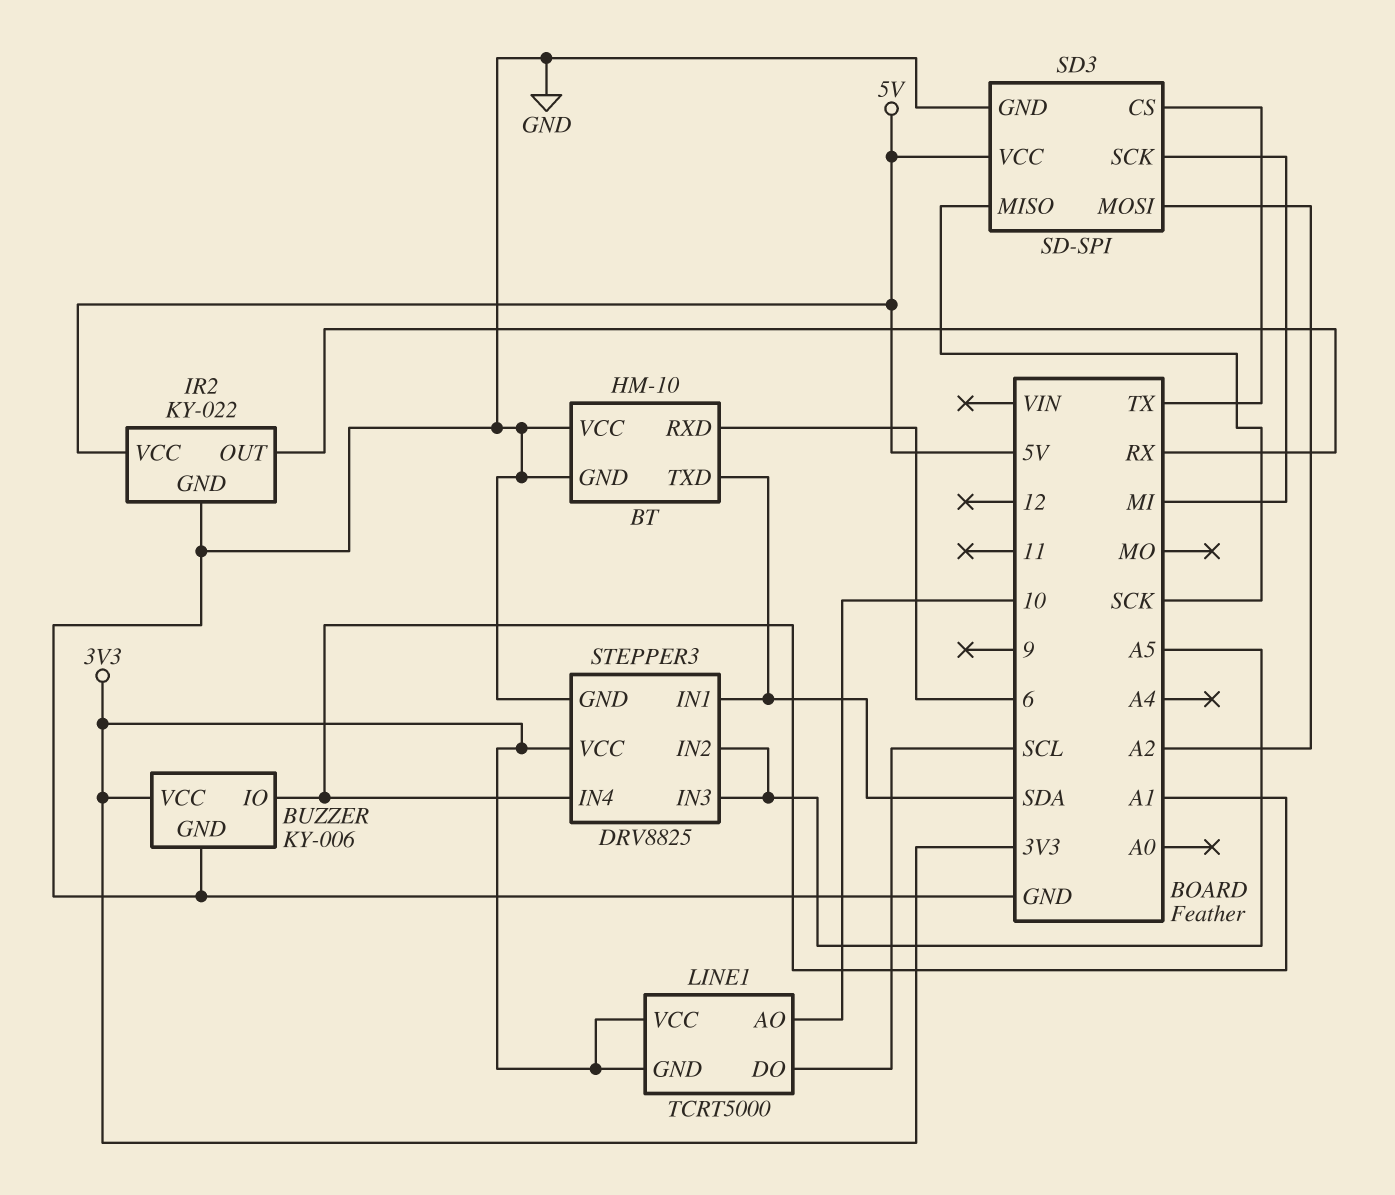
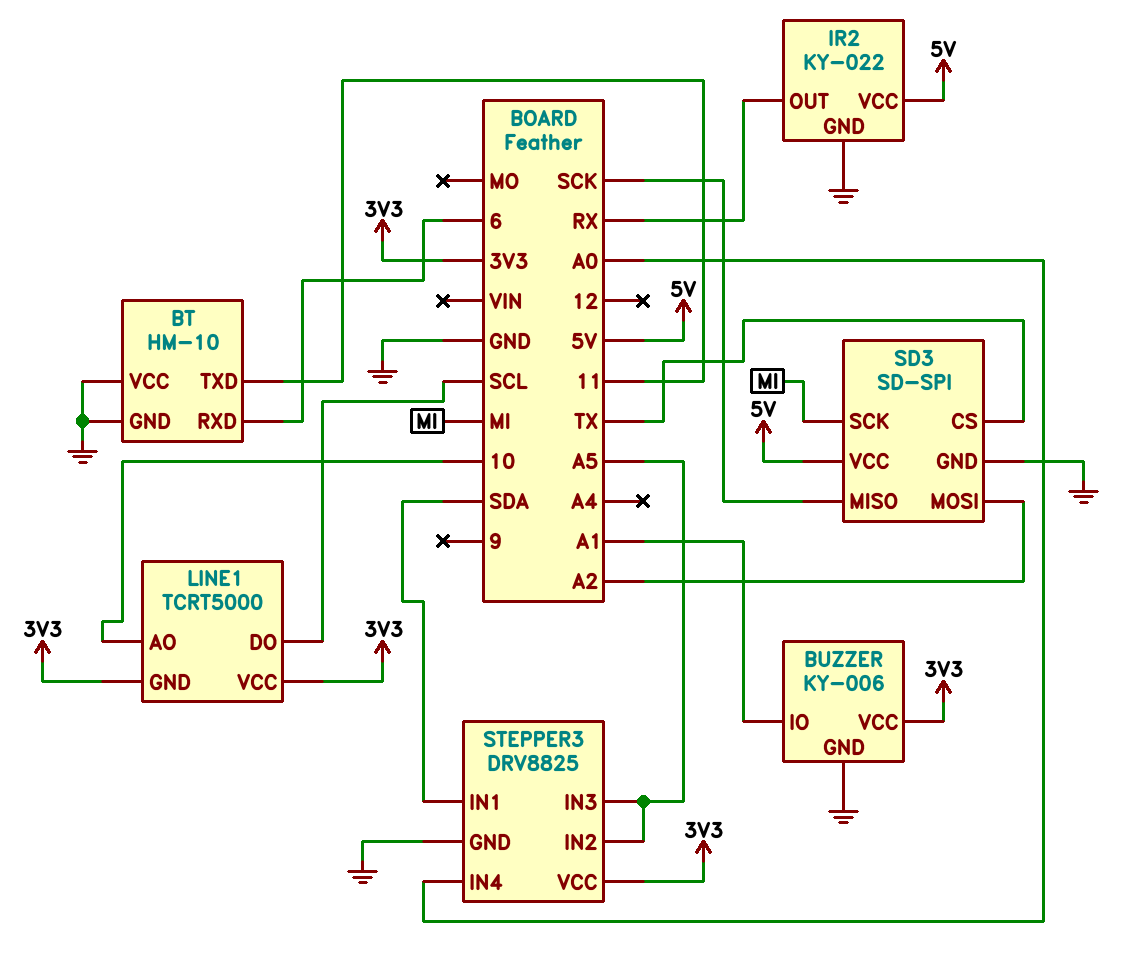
BT pin TXD: SDA -> 11
STEPPER3 pin IN4: A1 -> A0

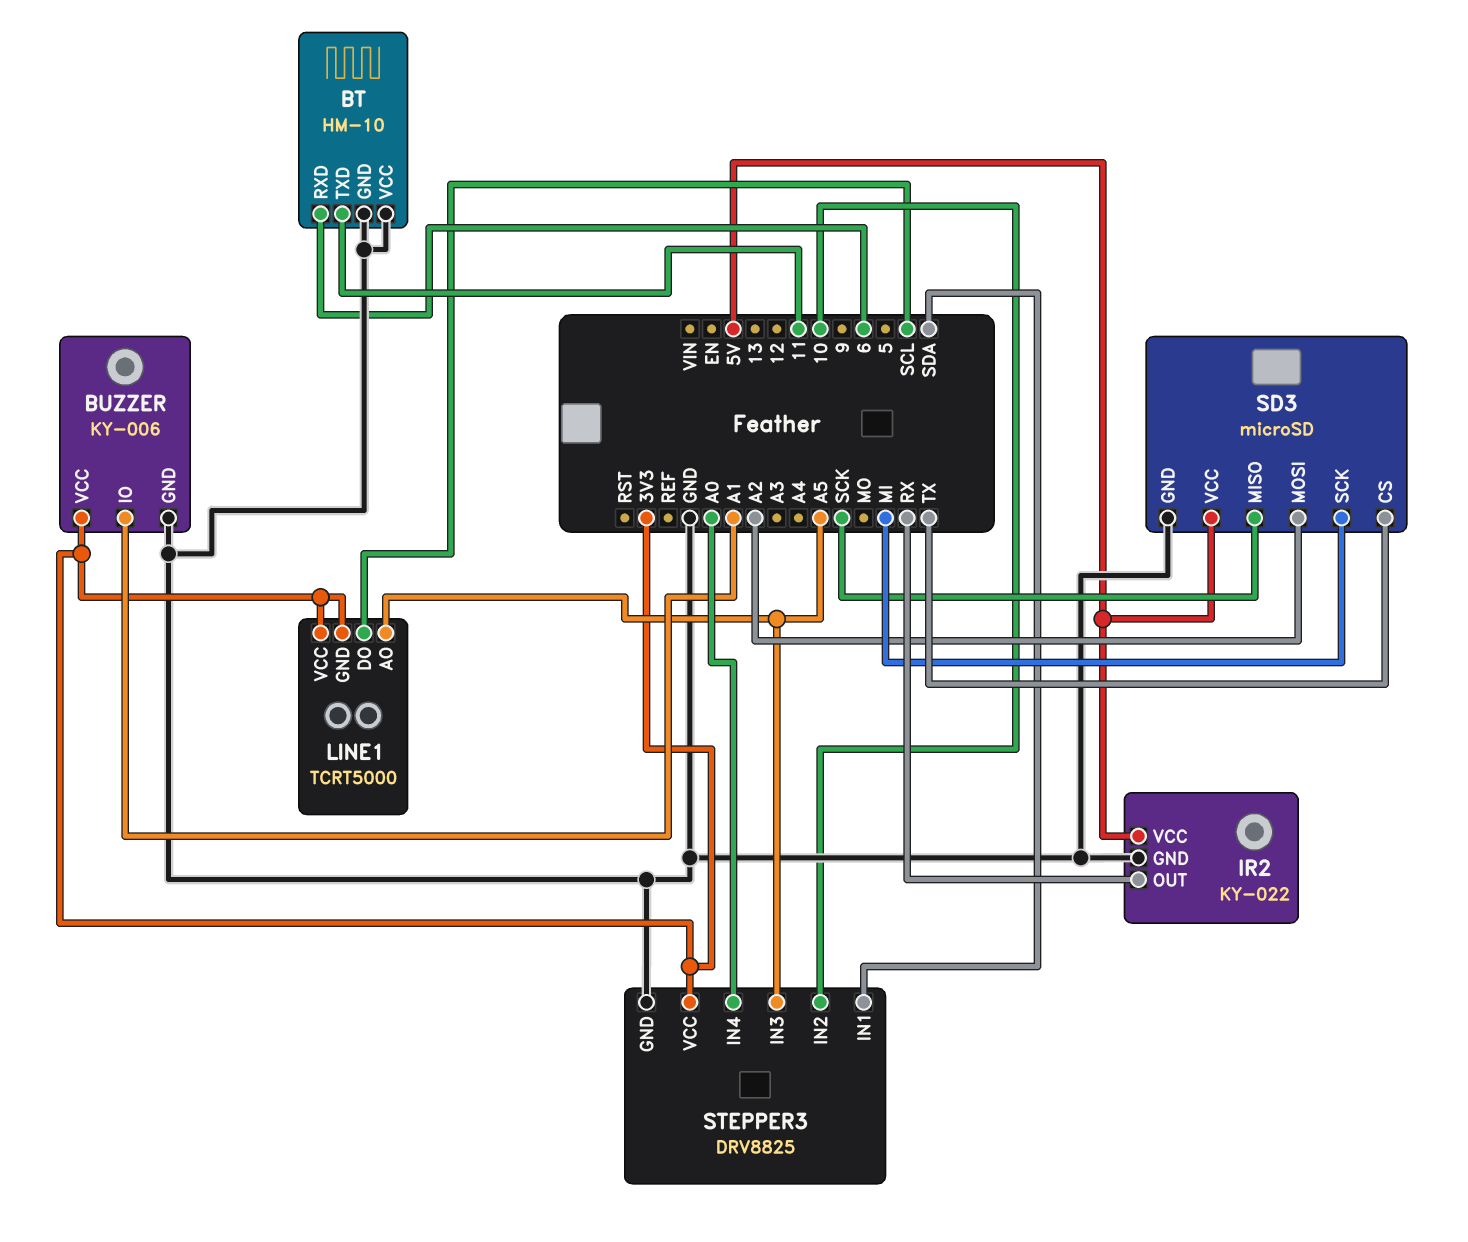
LINE1 pin AO: 10 -> A5
SD3: SD-SPI -> microSD
STEPPER3 pin IN2: A5 -> 10

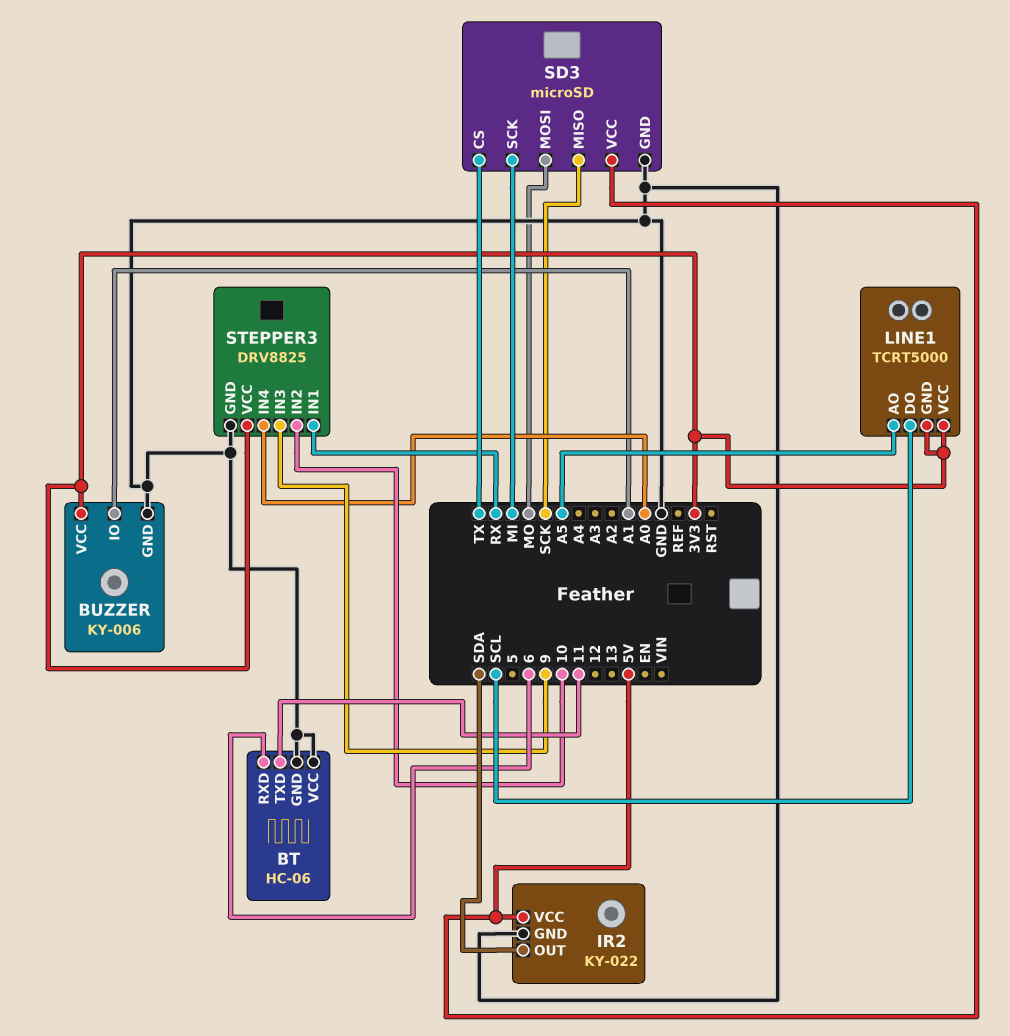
BT: HM-10 -> HC-06
IR2 pin OUT: RX -> SDA
SD3 pin MOSI: A2 -> MO
STEPPER3 pin IN1: SDA -> RX
STEPPER3 pin IN3: A5 -> 9

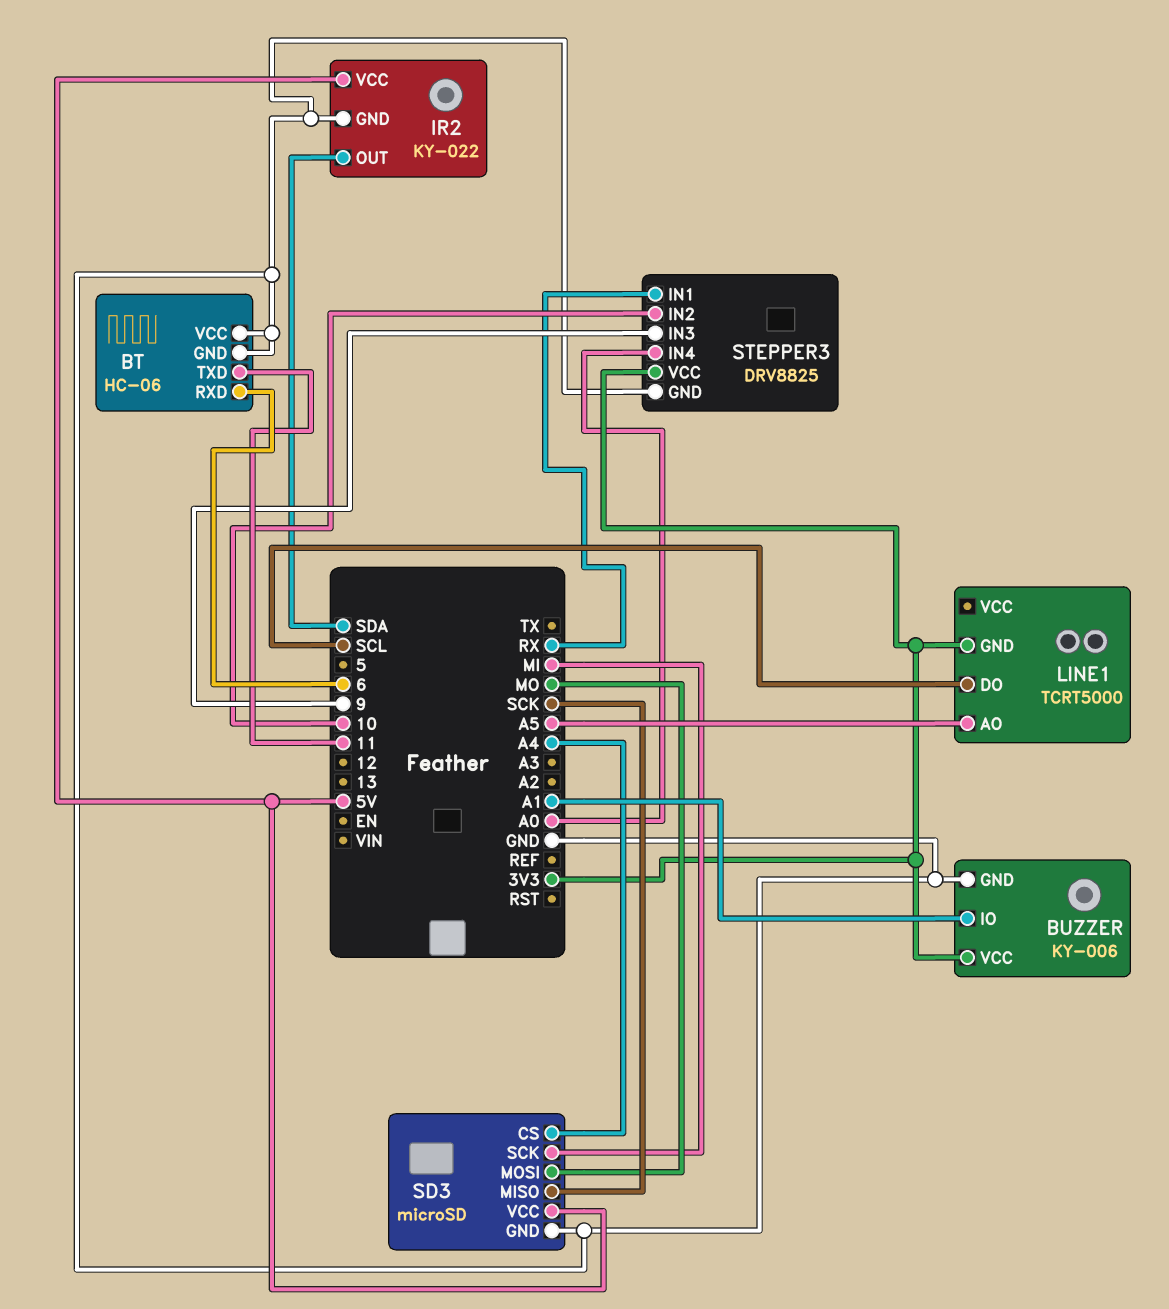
LINE1 pin VCC: 3V3 -> none
SD3 pin CS: TX -> A4

